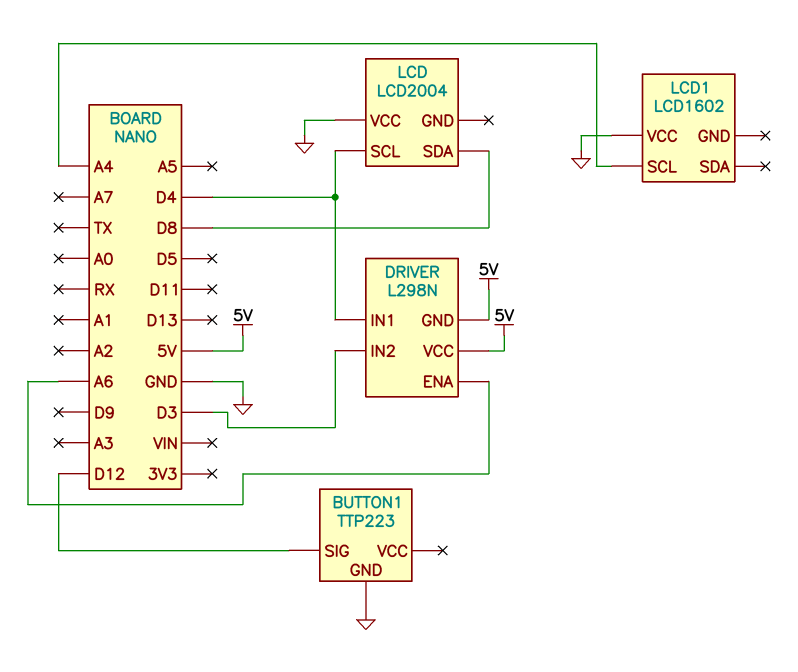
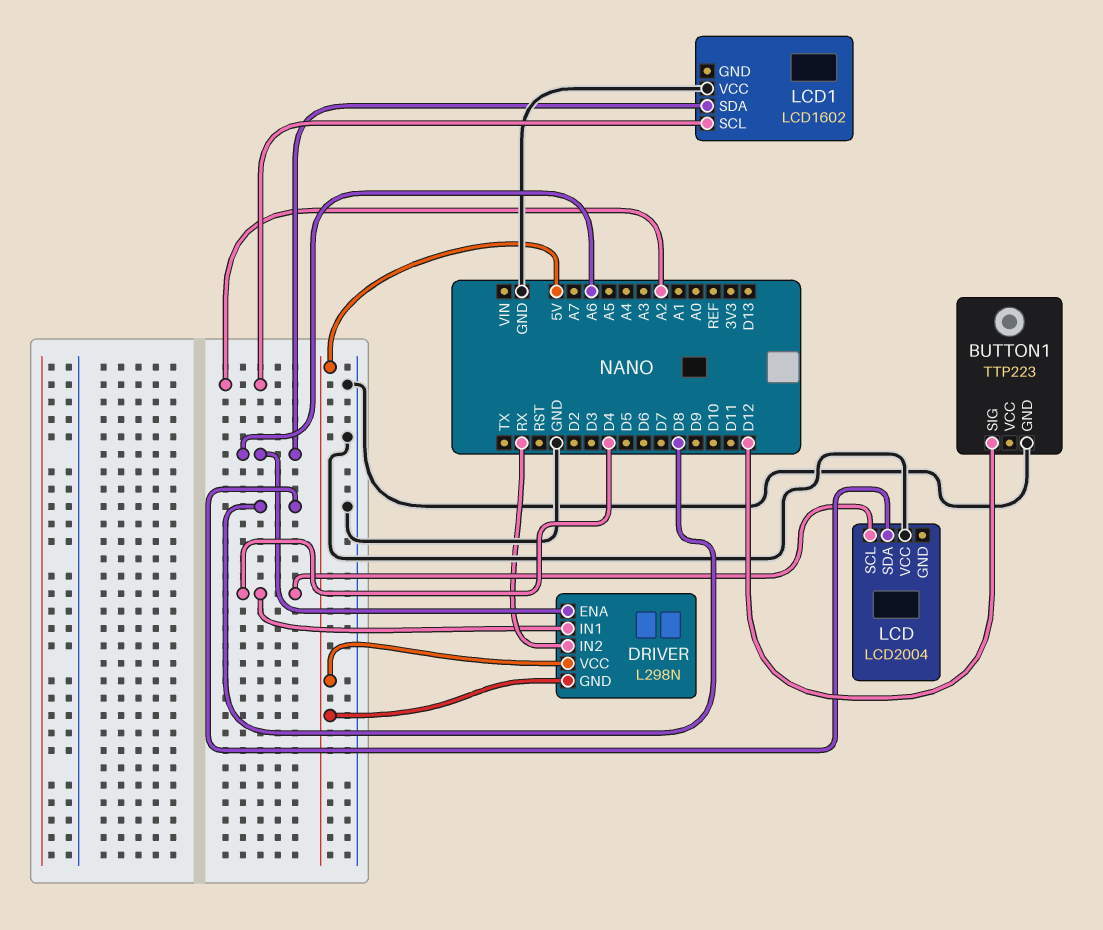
DRIVER pin IN2: D3 -> RX
LCD1 pin SCL: A4 -> A2
LCD1 pin SDA: none -> A6

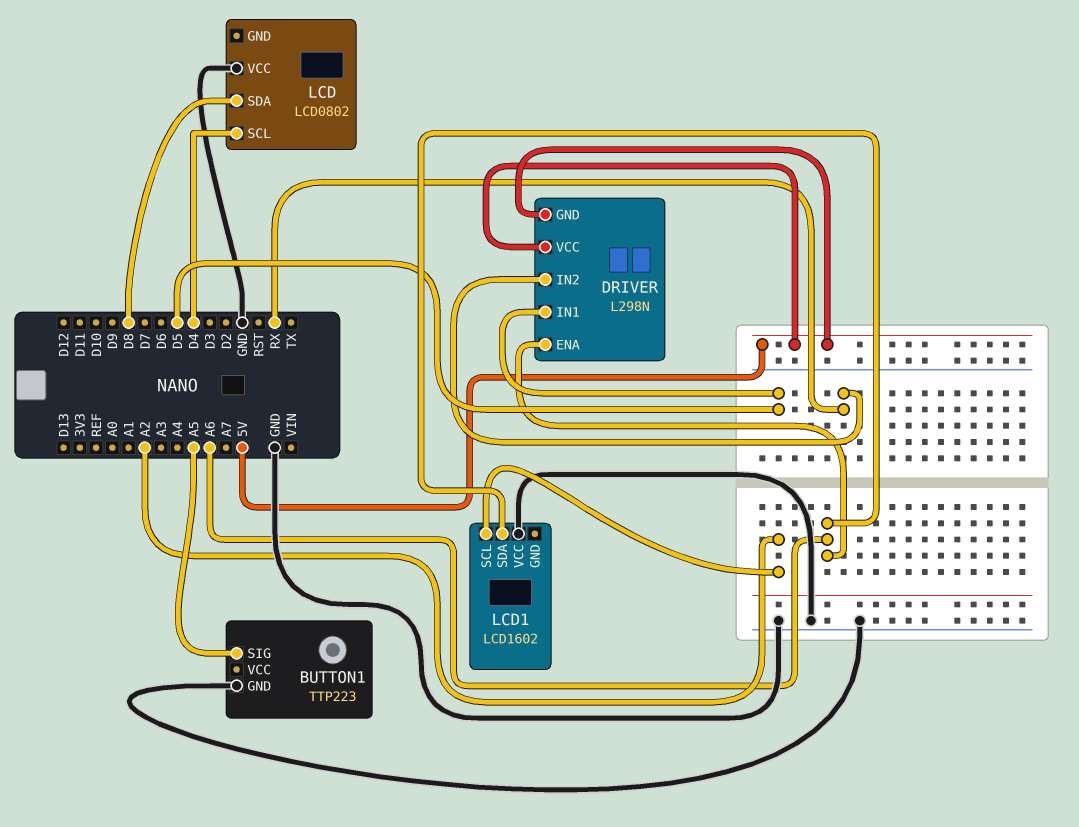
BUTTON1 pin SIG: D12 -> A5
DRIVER pin IN1: D4 -> D5
LCD: LCD2004 -> LCD0802

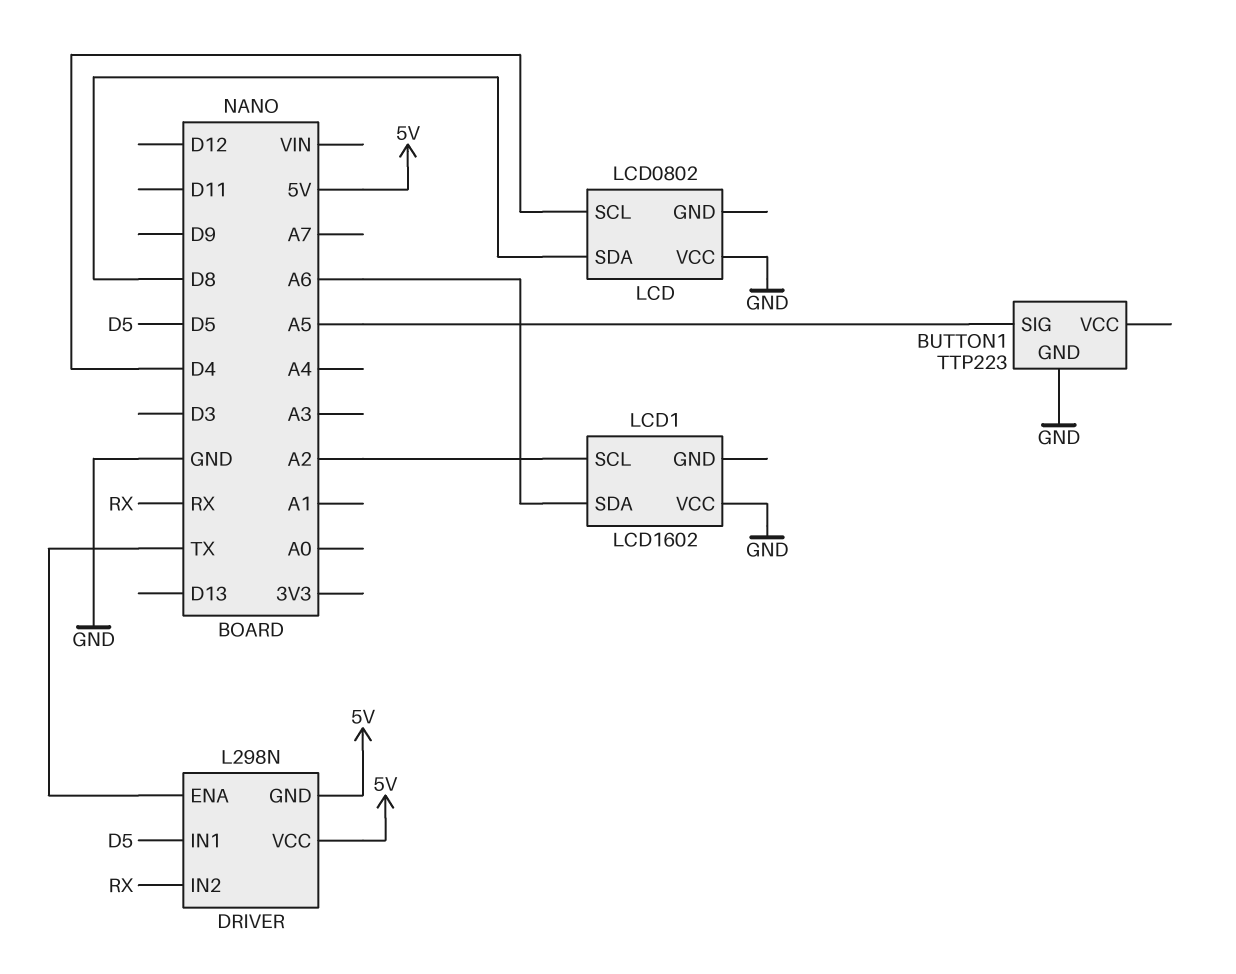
DRIVER pin ENA: A6 -> TX

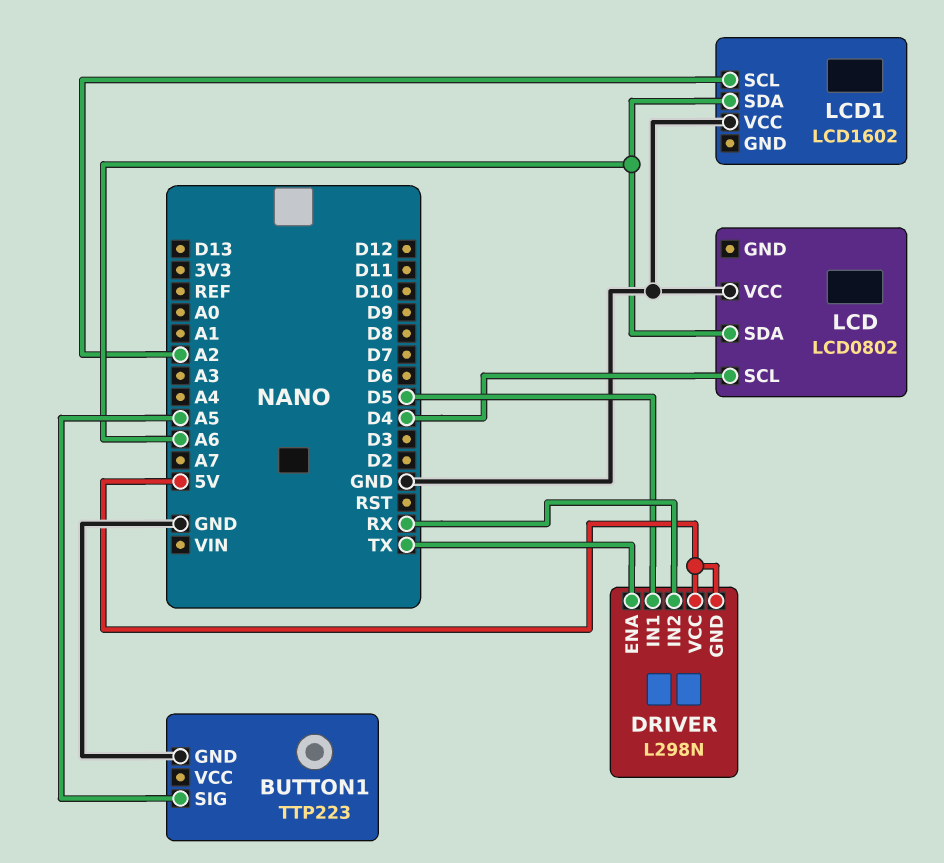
LCD pin SDA: D8 -> A6

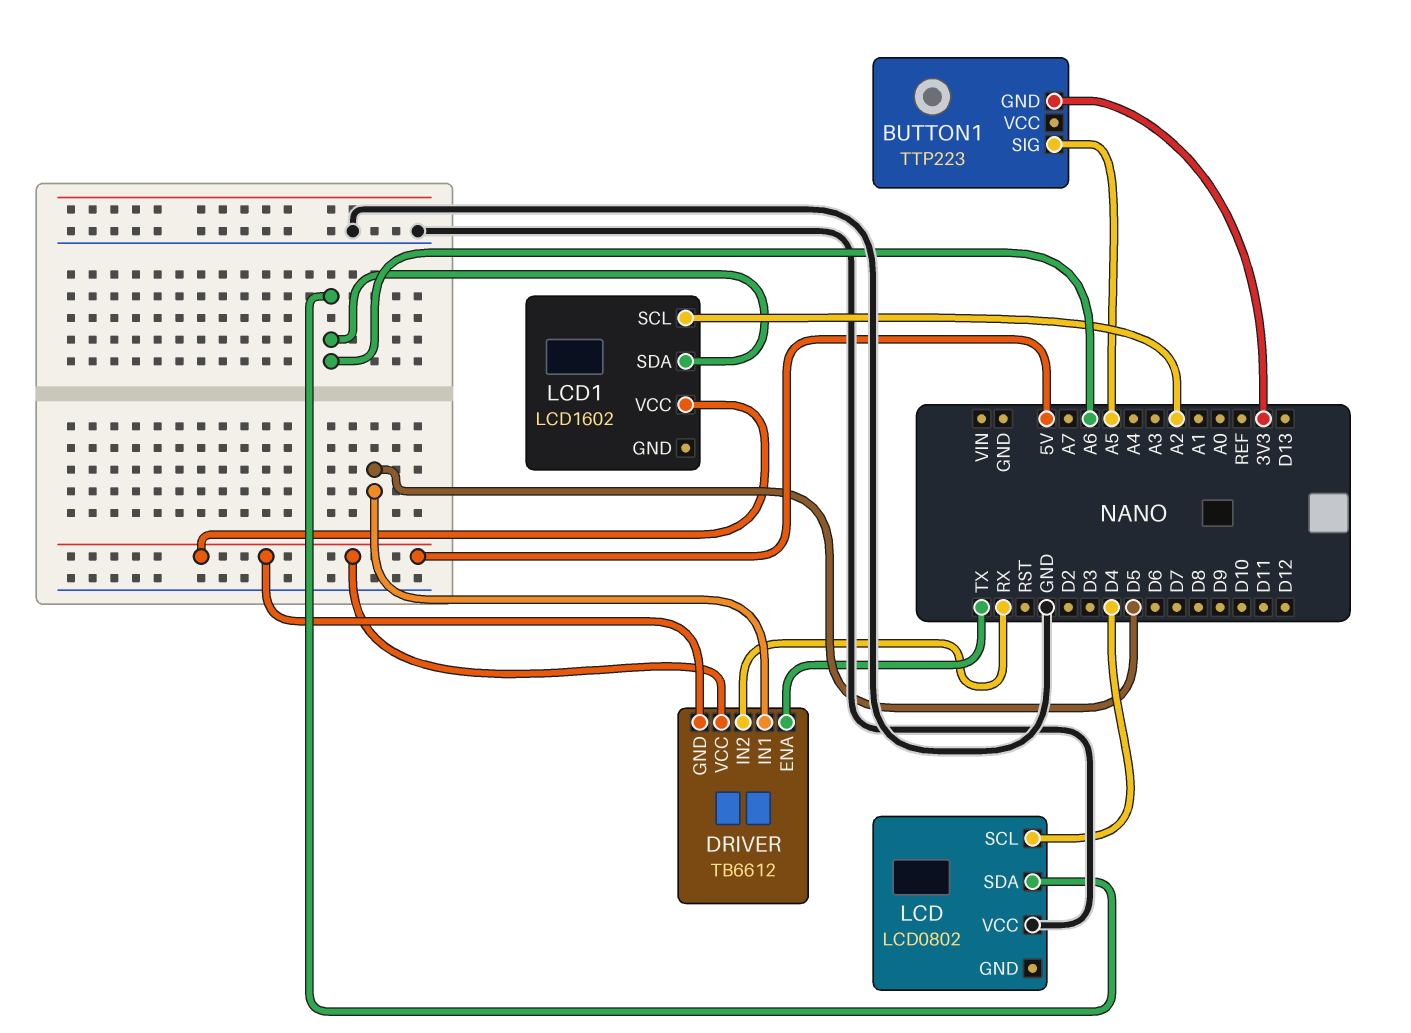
BUTTON1 pin GND: GND -> 3V3
DRIVER: L298N -> TB6612
LCD1 pin VCC: GND -> 5V

